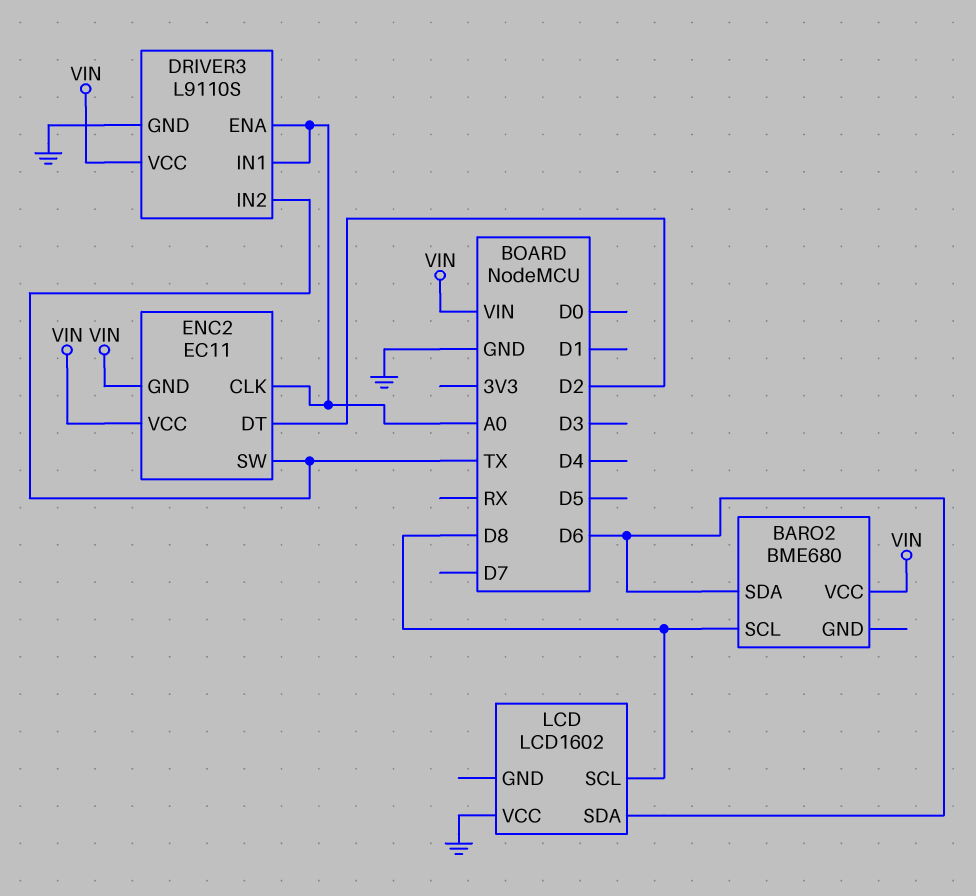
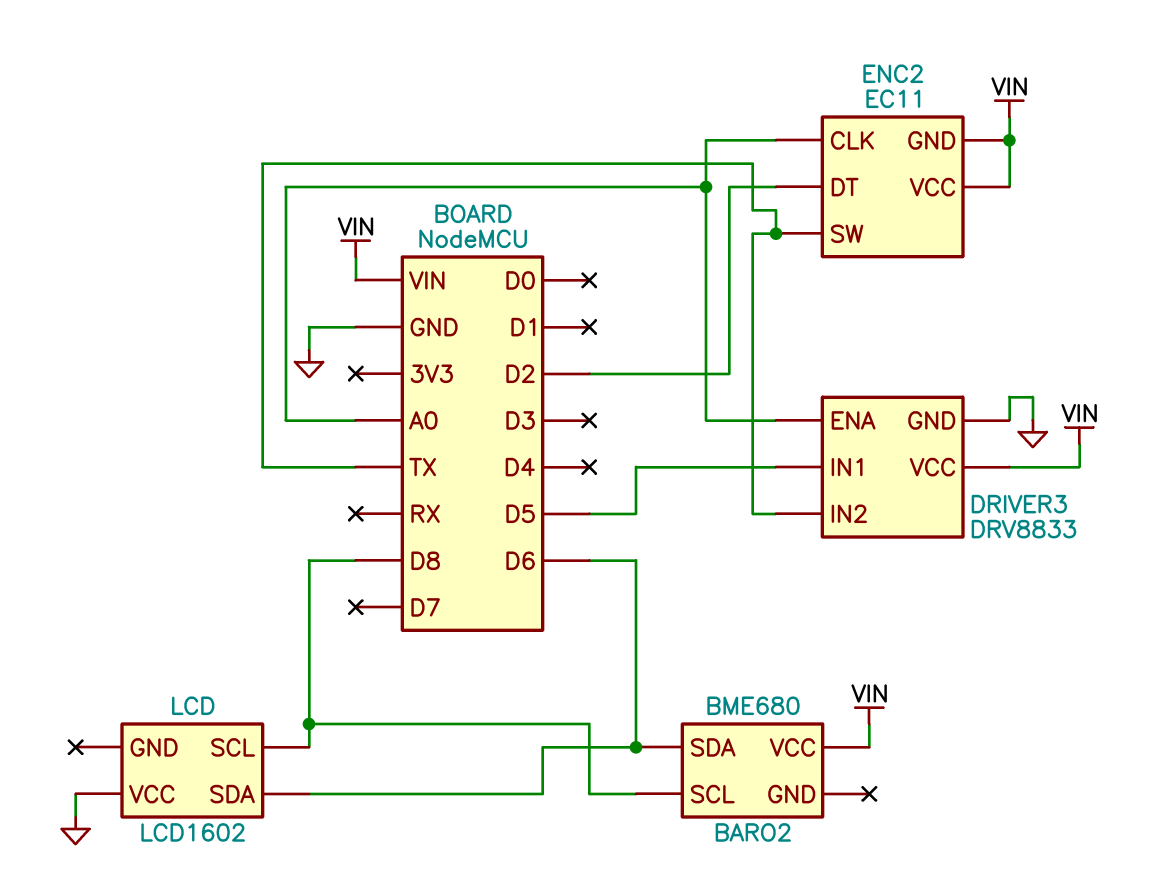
DRIVER3: L9110S -> DRV8833
DRIVER3 pin IN1: A0 -> D5

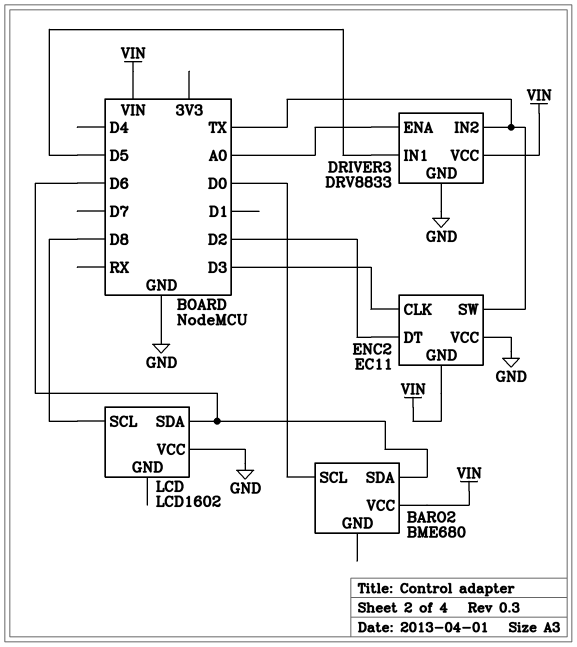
BARO2 pin SCL: D8 -> D0
ENC2 pin CLK: A0 -> D3
ENC2 pin VCC: VIN -> GND

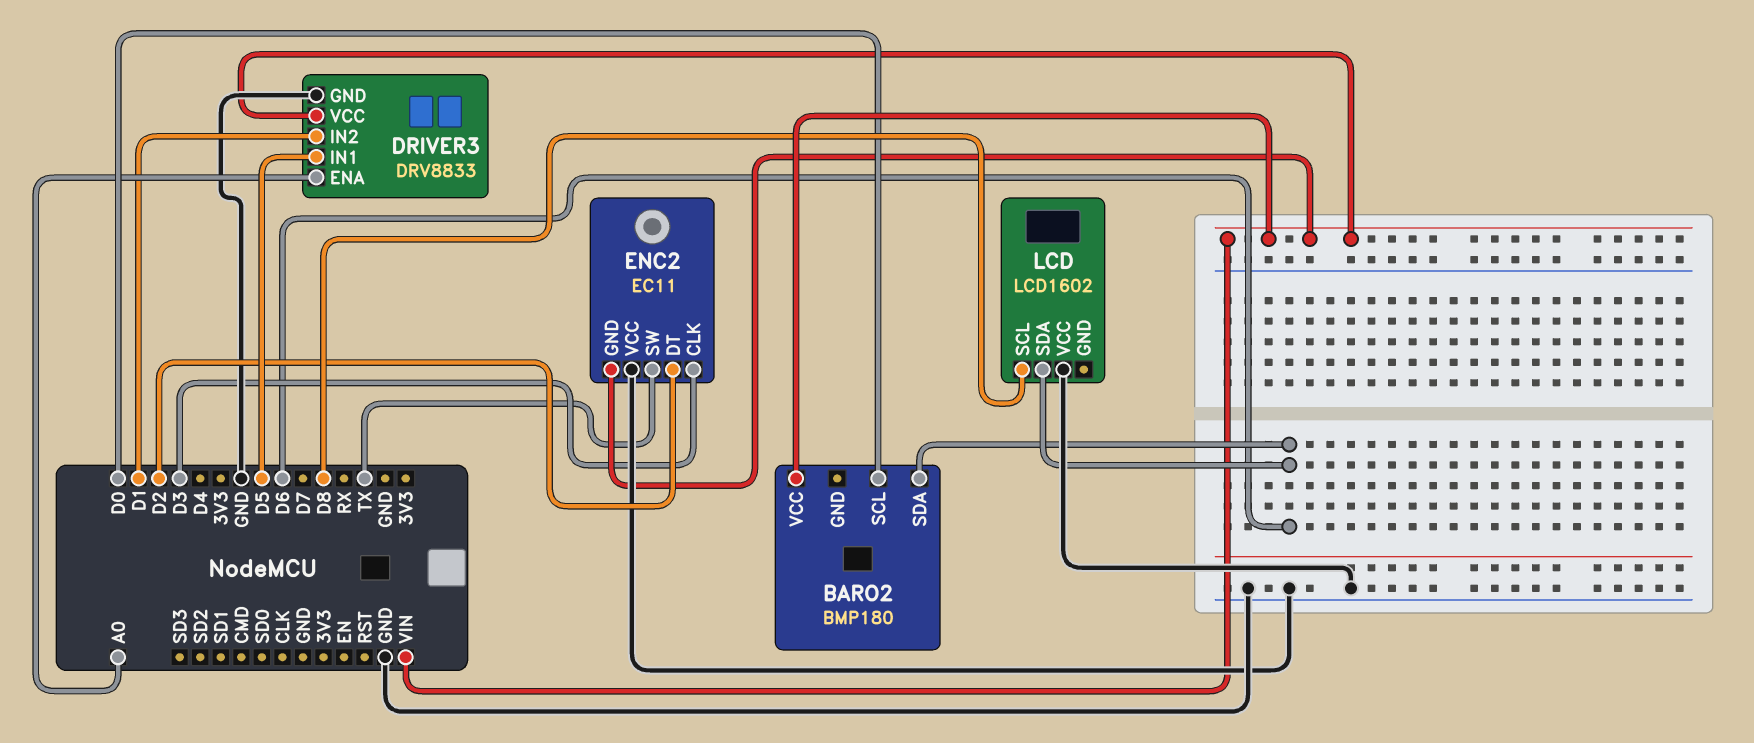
BARO2: BME680 -> BMP180
DRIVER3 pin IN2: TX -> D1

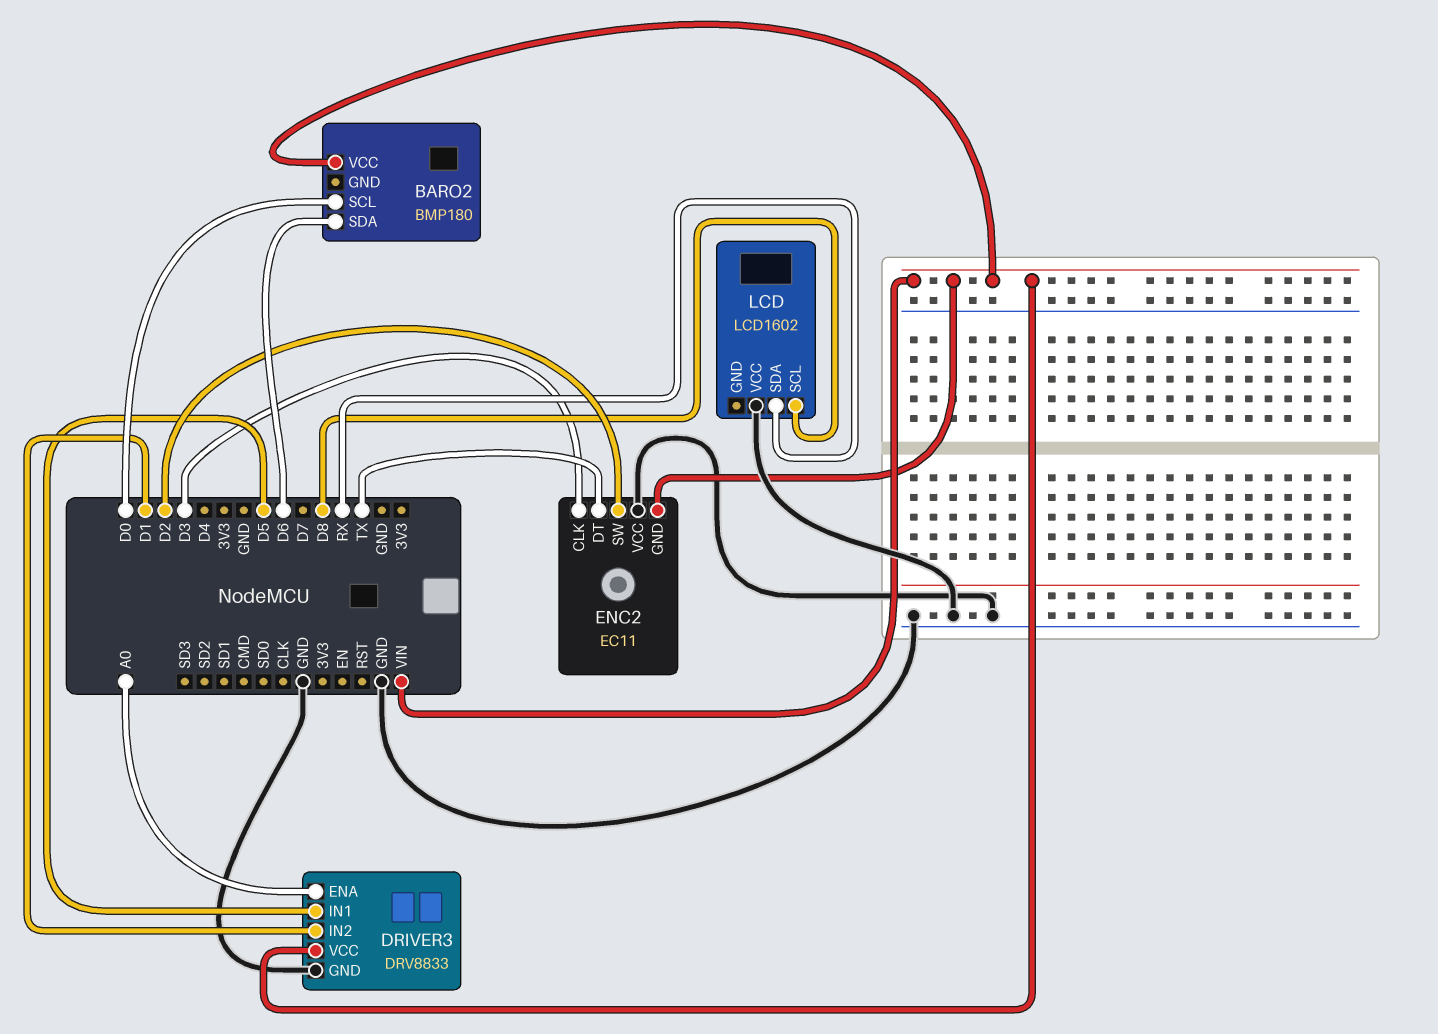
ENC2 pin DT: D2 -> TX
ENC2 pin SW: TX -> D2
LCD pin SDA: D6 -> RX

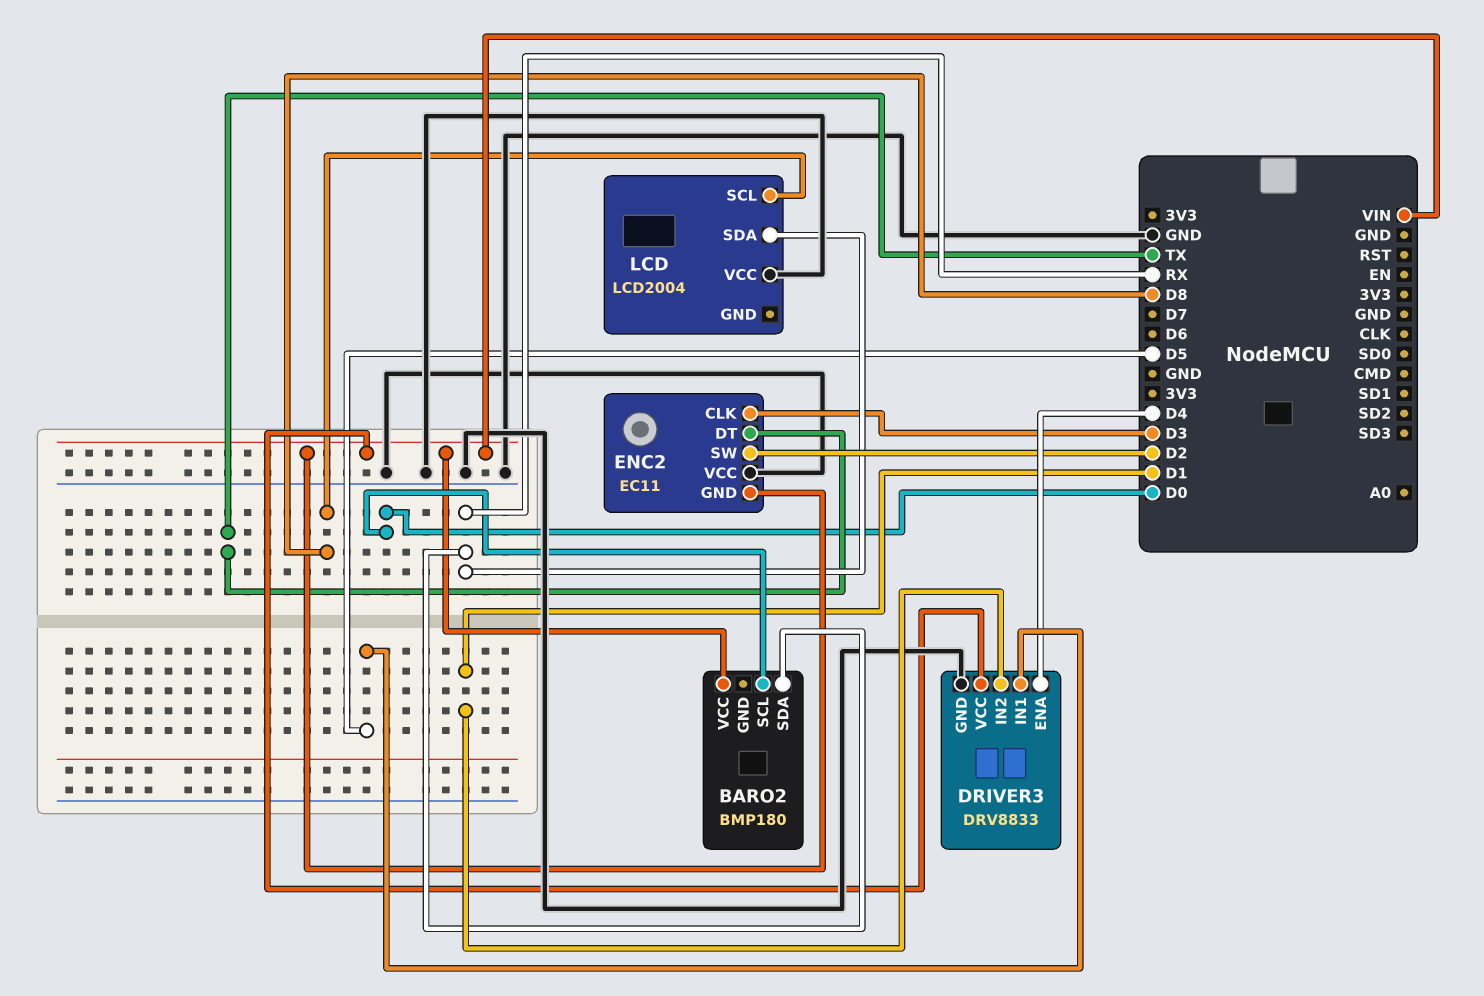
BARO2 pin SDA: D6 -> RX
DRIVER3 pin ENA: A0 -> D4
LCD: LCD1602 -> LCD2004

